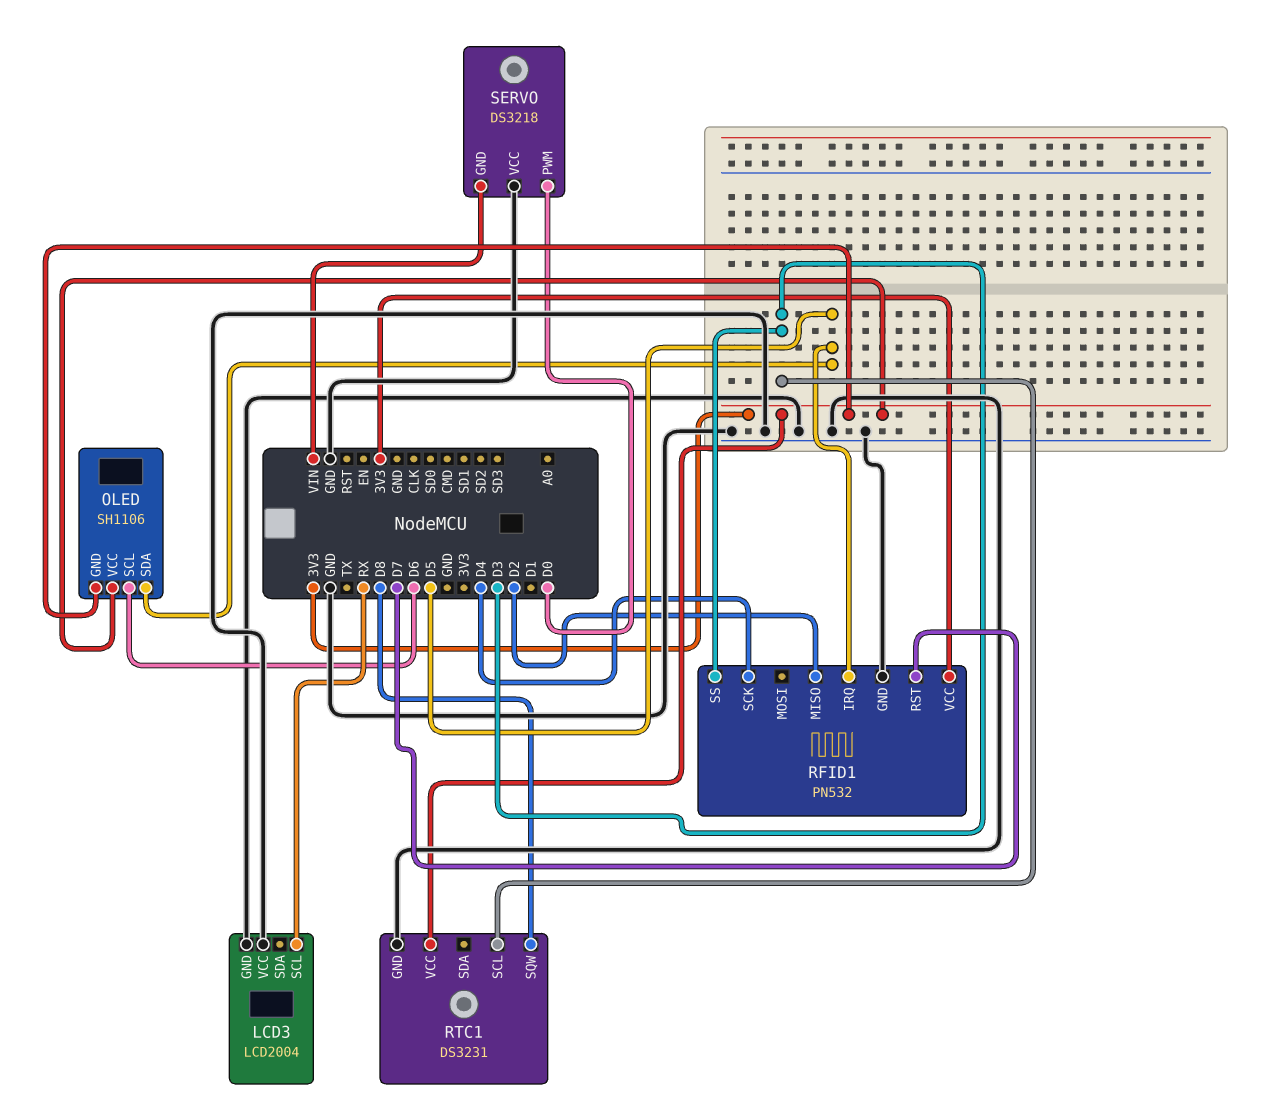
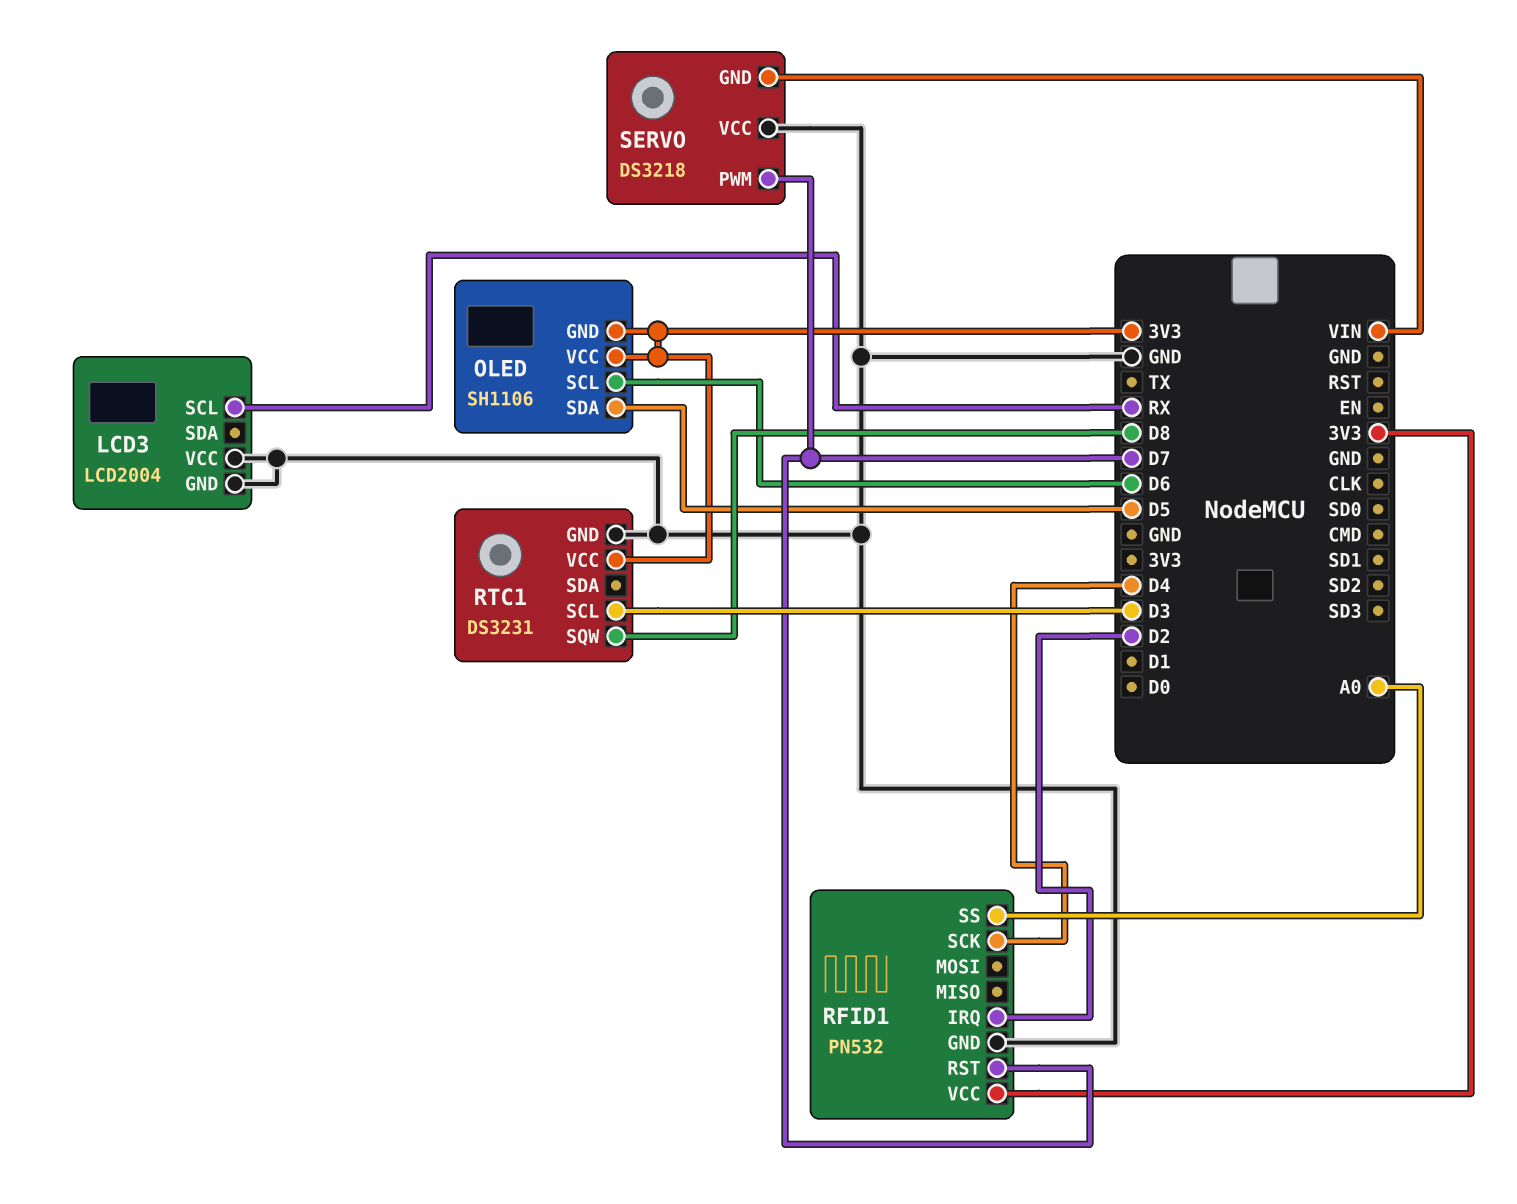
RFID1 pin IRQ: D5 -> D2
RFID1 pin MISO: D2 -> none
RFID1 pin SS: D3 -> A0
SERVO pin PWM: D0 -> D7

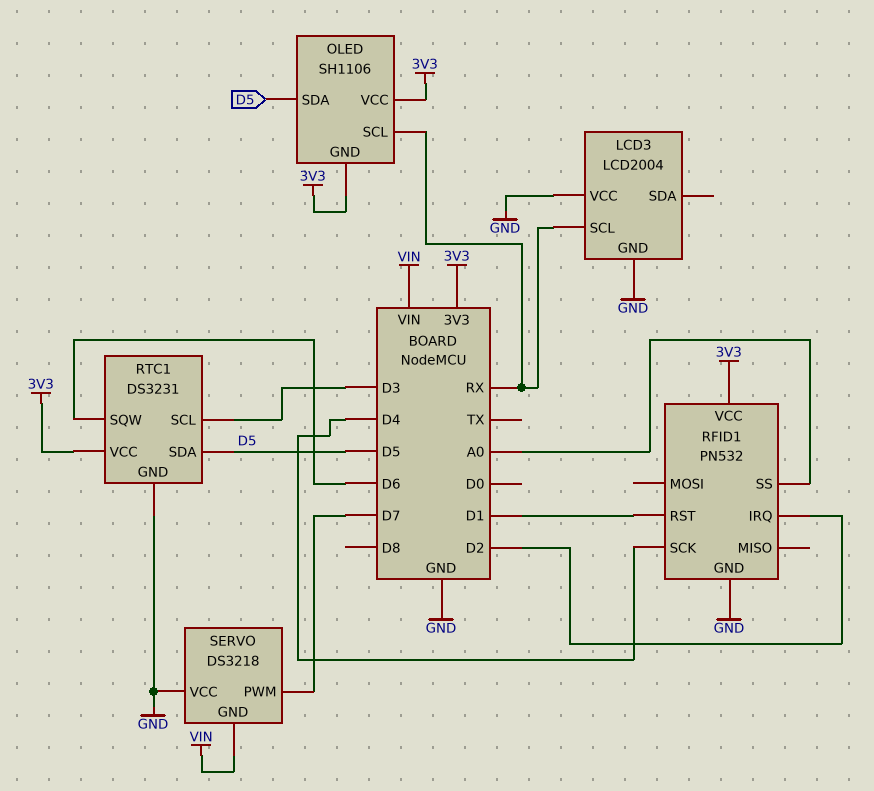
OLED pin SCL: D6 -> RX
RFID1 pin RST: D7 -> D1
RTC1 pin SDA: none -> D5
RTC1 pin SQW: D8 -> D6

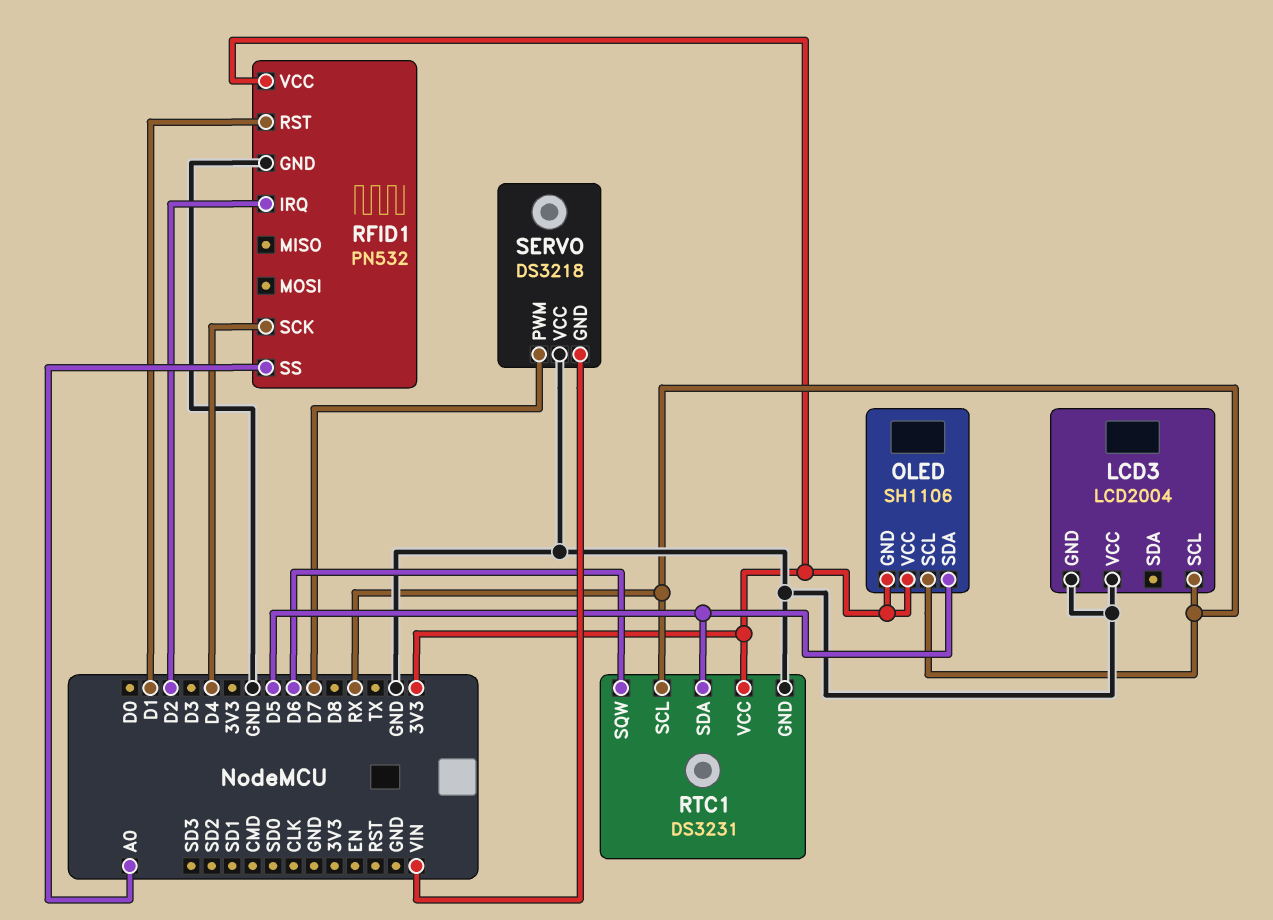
RTC1 pin SCL: D3 -> RX

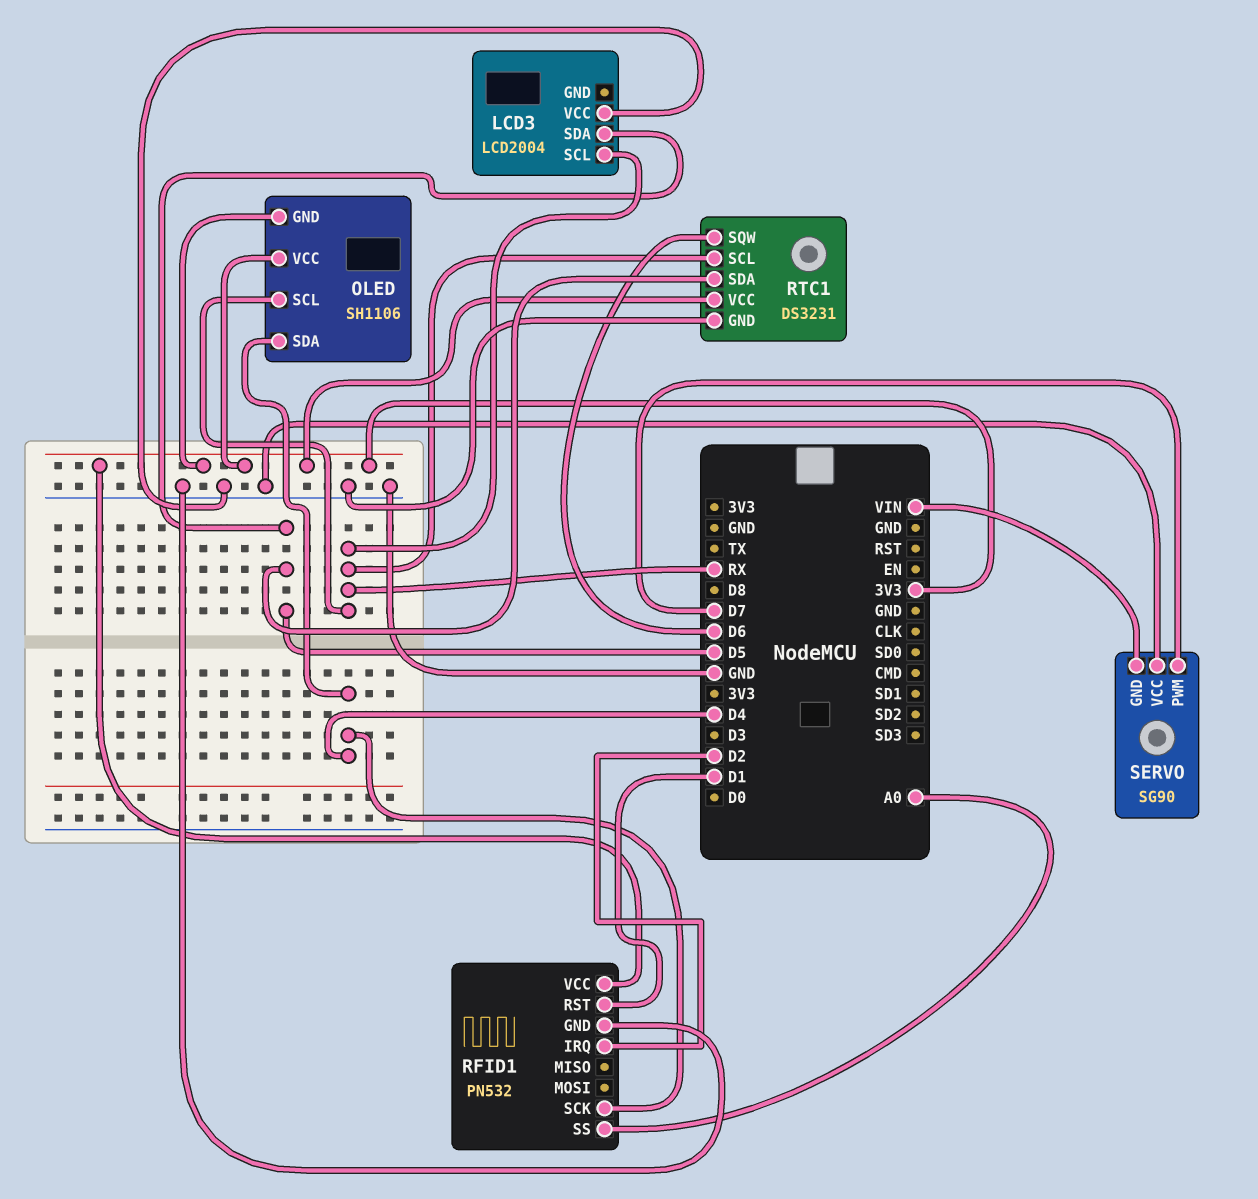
LCD3 pin GND: GND -> none
LCD3 pin SDA: none -> D5
OLED pin SDA: D5 -> D4
SERVO: DS3218 -> SG90

